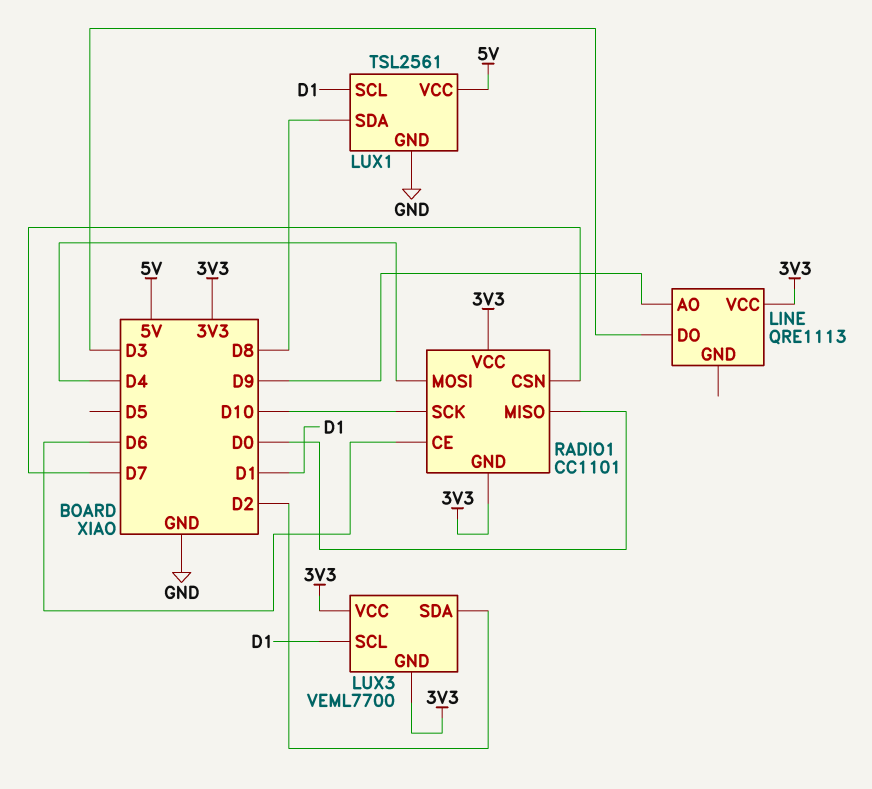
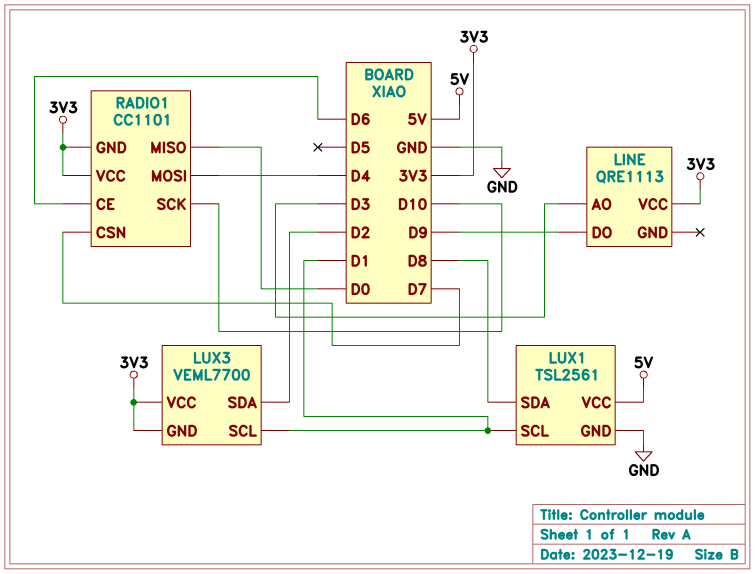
LINE pin AO: D9 -> D3
LINE pin DO: D3 -> D9

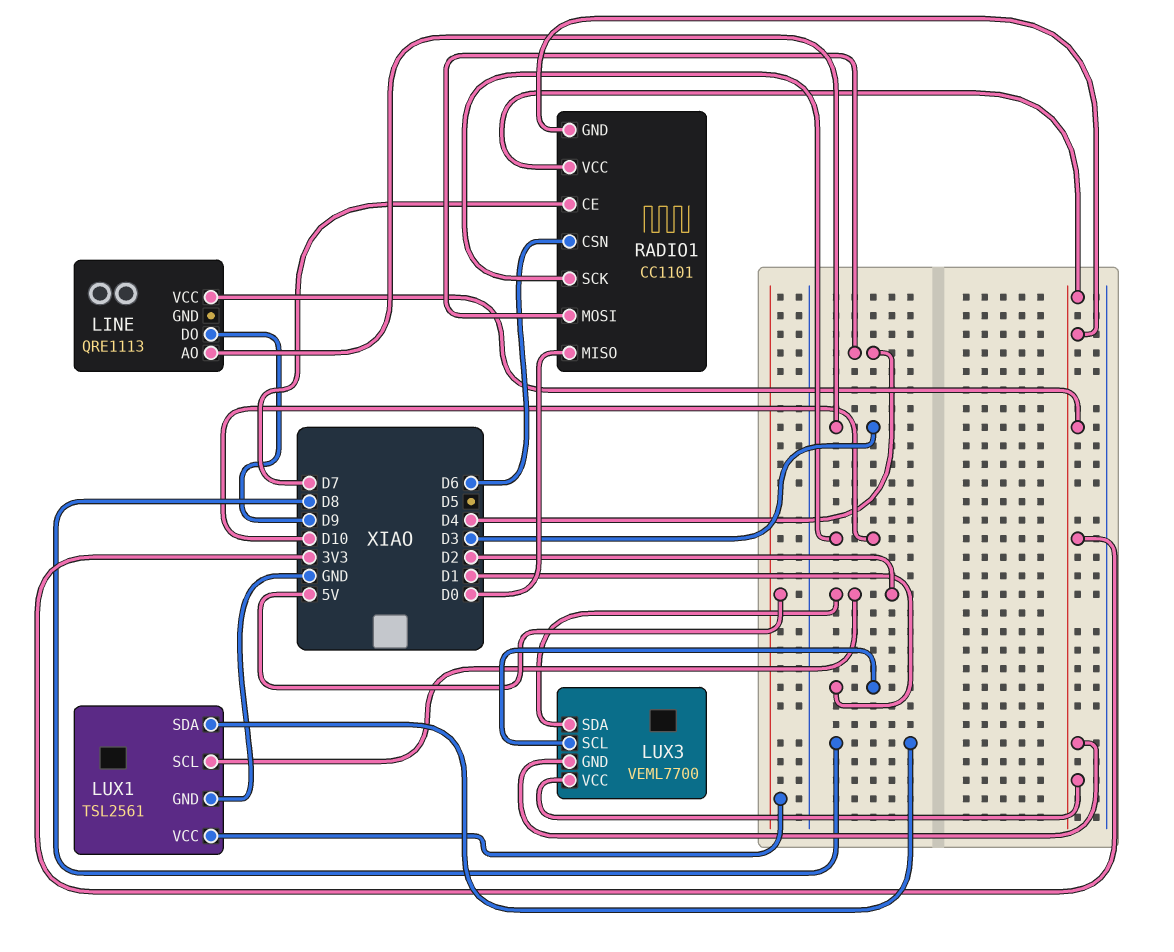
LUX1 pin SCL: D1 -> D2
RADIO1 pin CE: D6 -> D7
RADIO1 pin CSN: D7 -> D6

